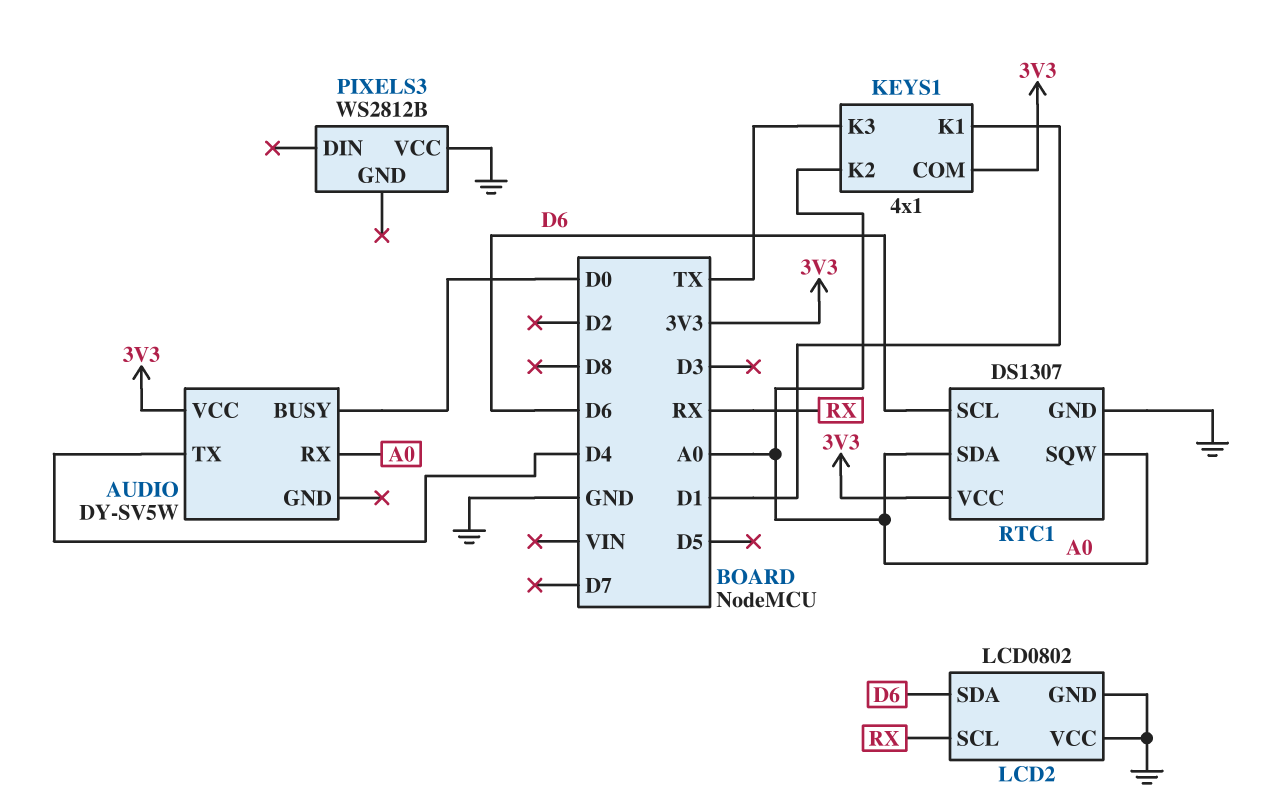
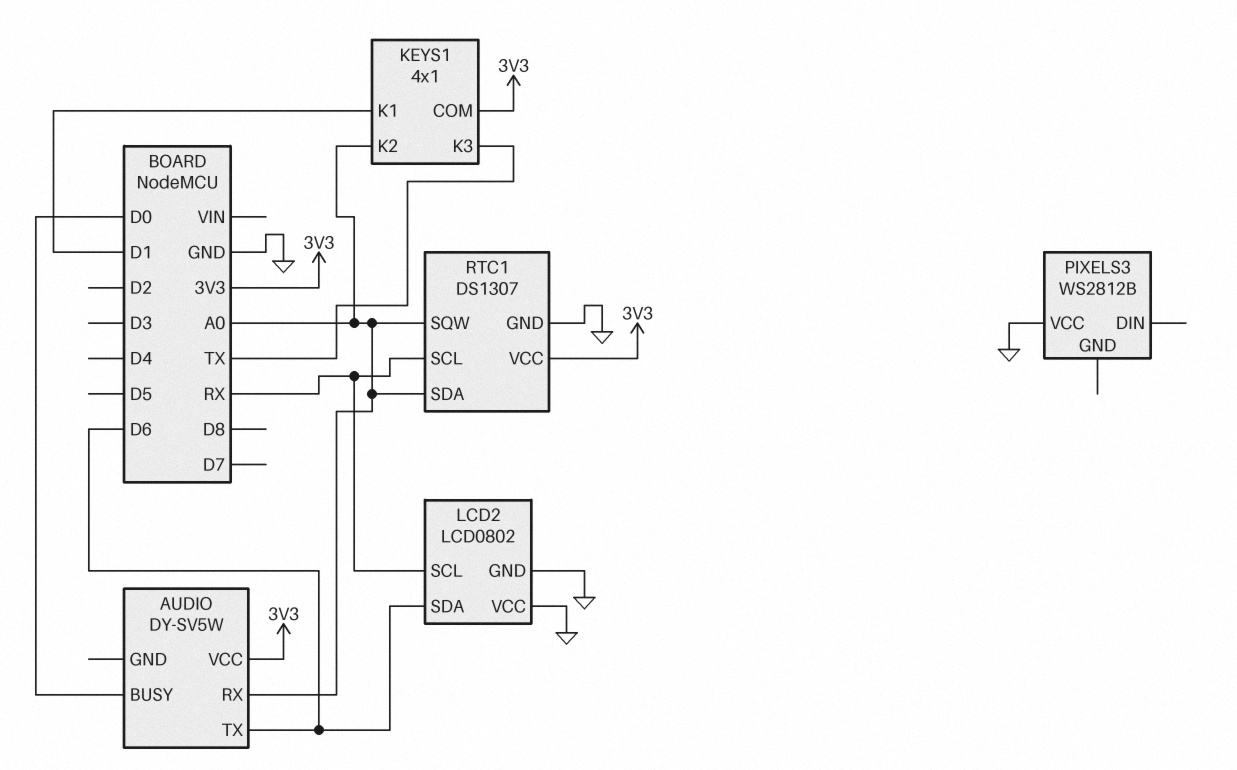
AUDIO pin TX: D4 -> D6
RTC1 pin SCL: D6 -> RX

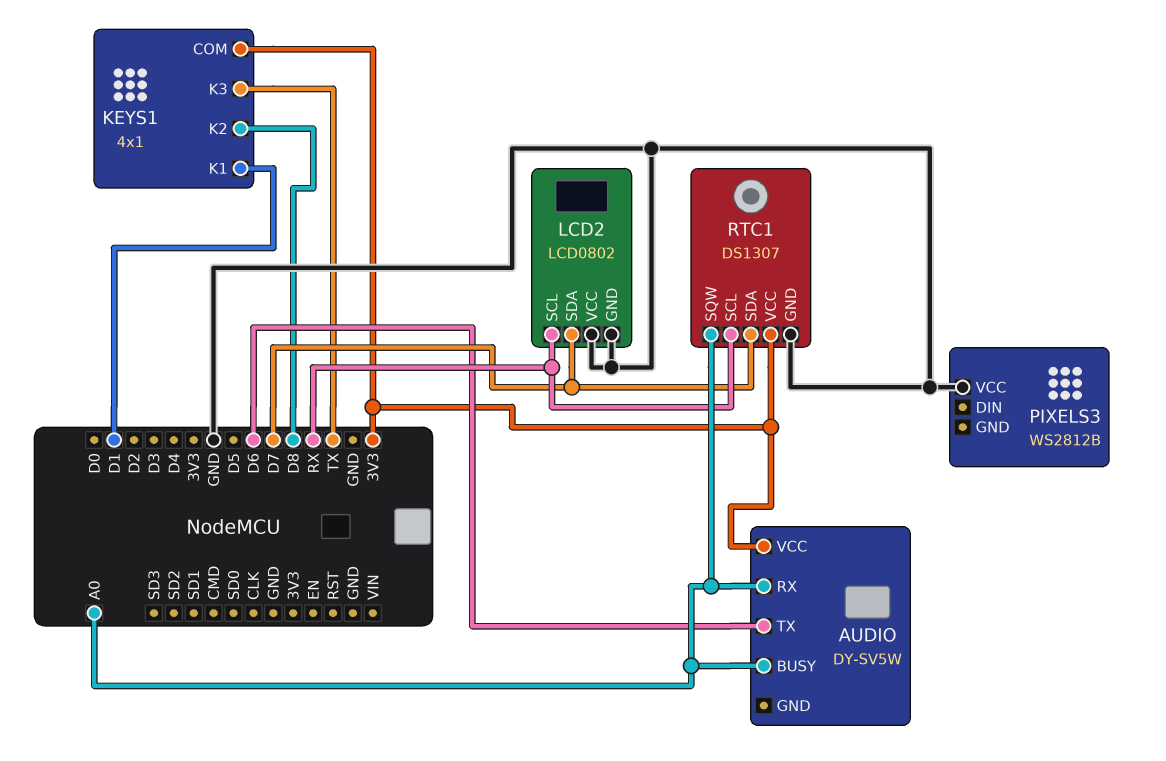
AUDIO pin BUSY: D0 -> A0
KEYS1 pin K2: A0 -> D8
LCD2 pin SDA: D6 -> D7
RTC1 pin SDA: A0 -> D7

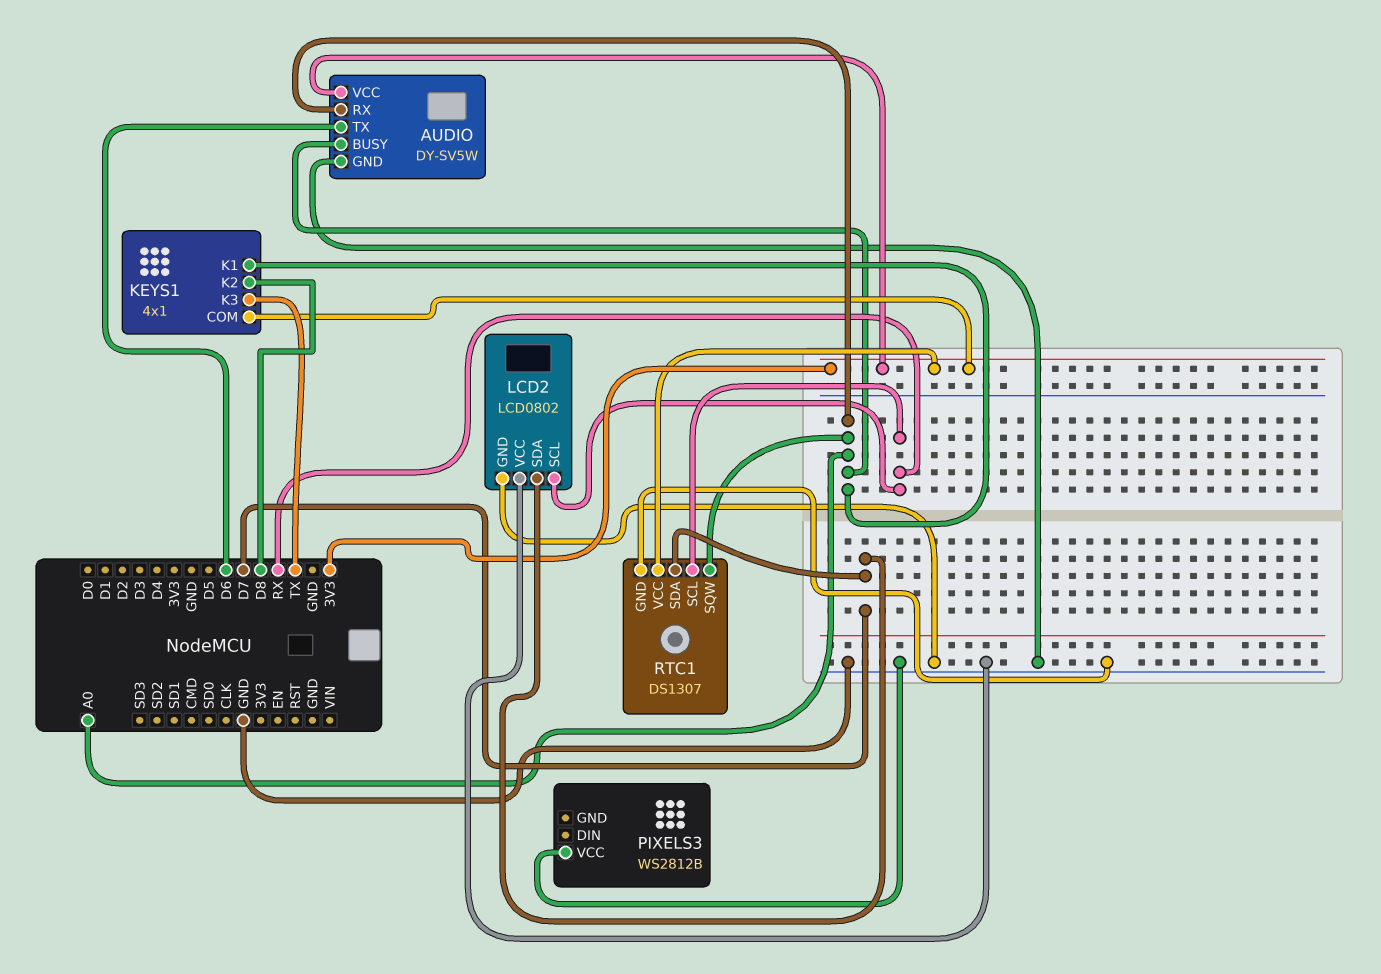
AUDIO pin GND: none -> GND
KEYS1 pin K1: D1 -> A0

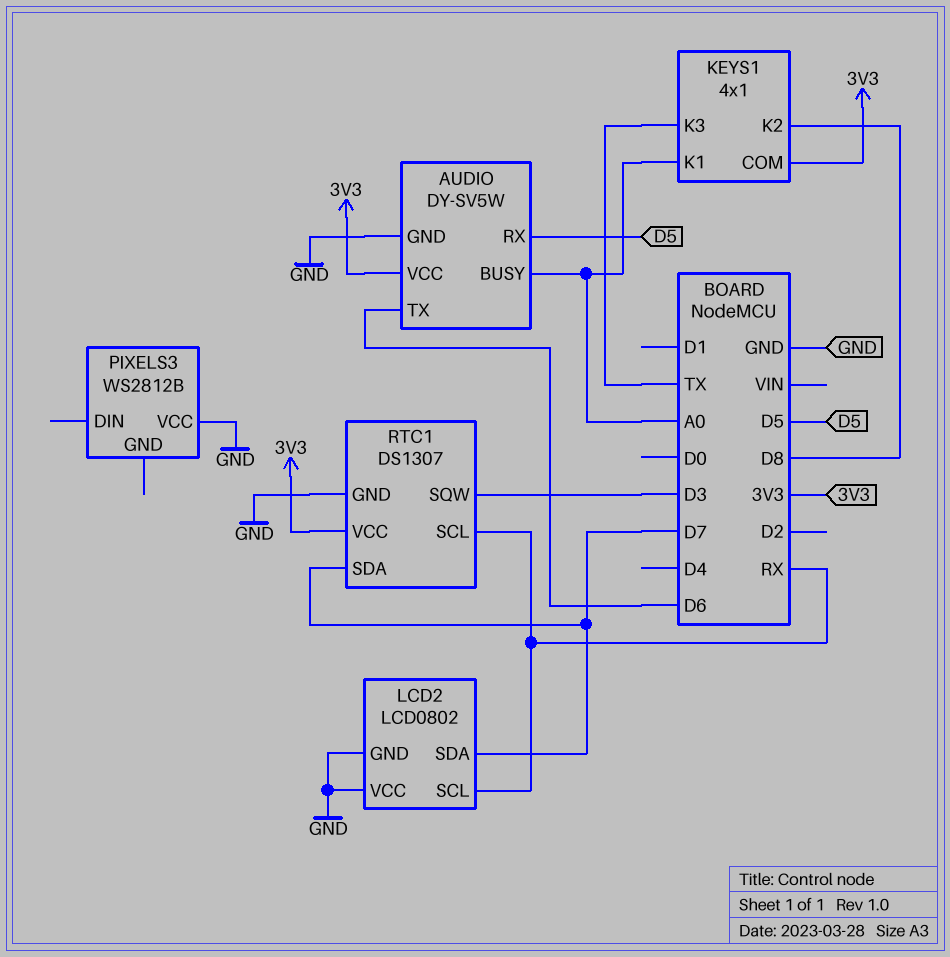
AUDIO pin RX: A0 -> D5
RTC1 pin SQW: A0 -> D3

